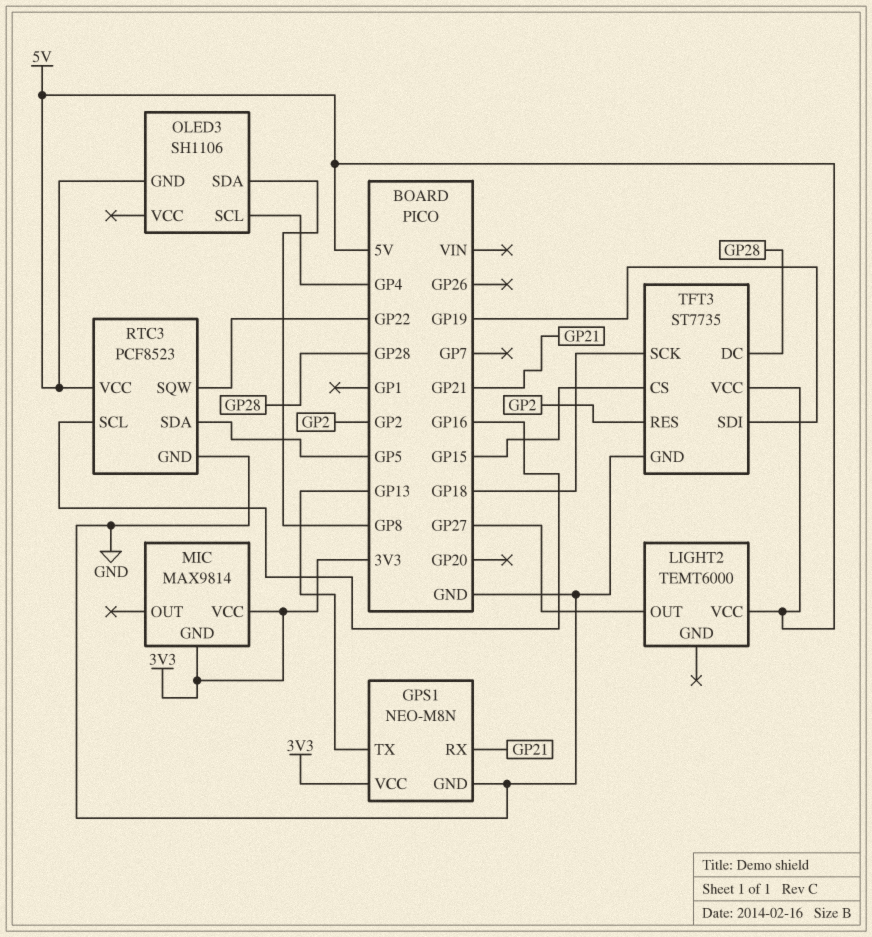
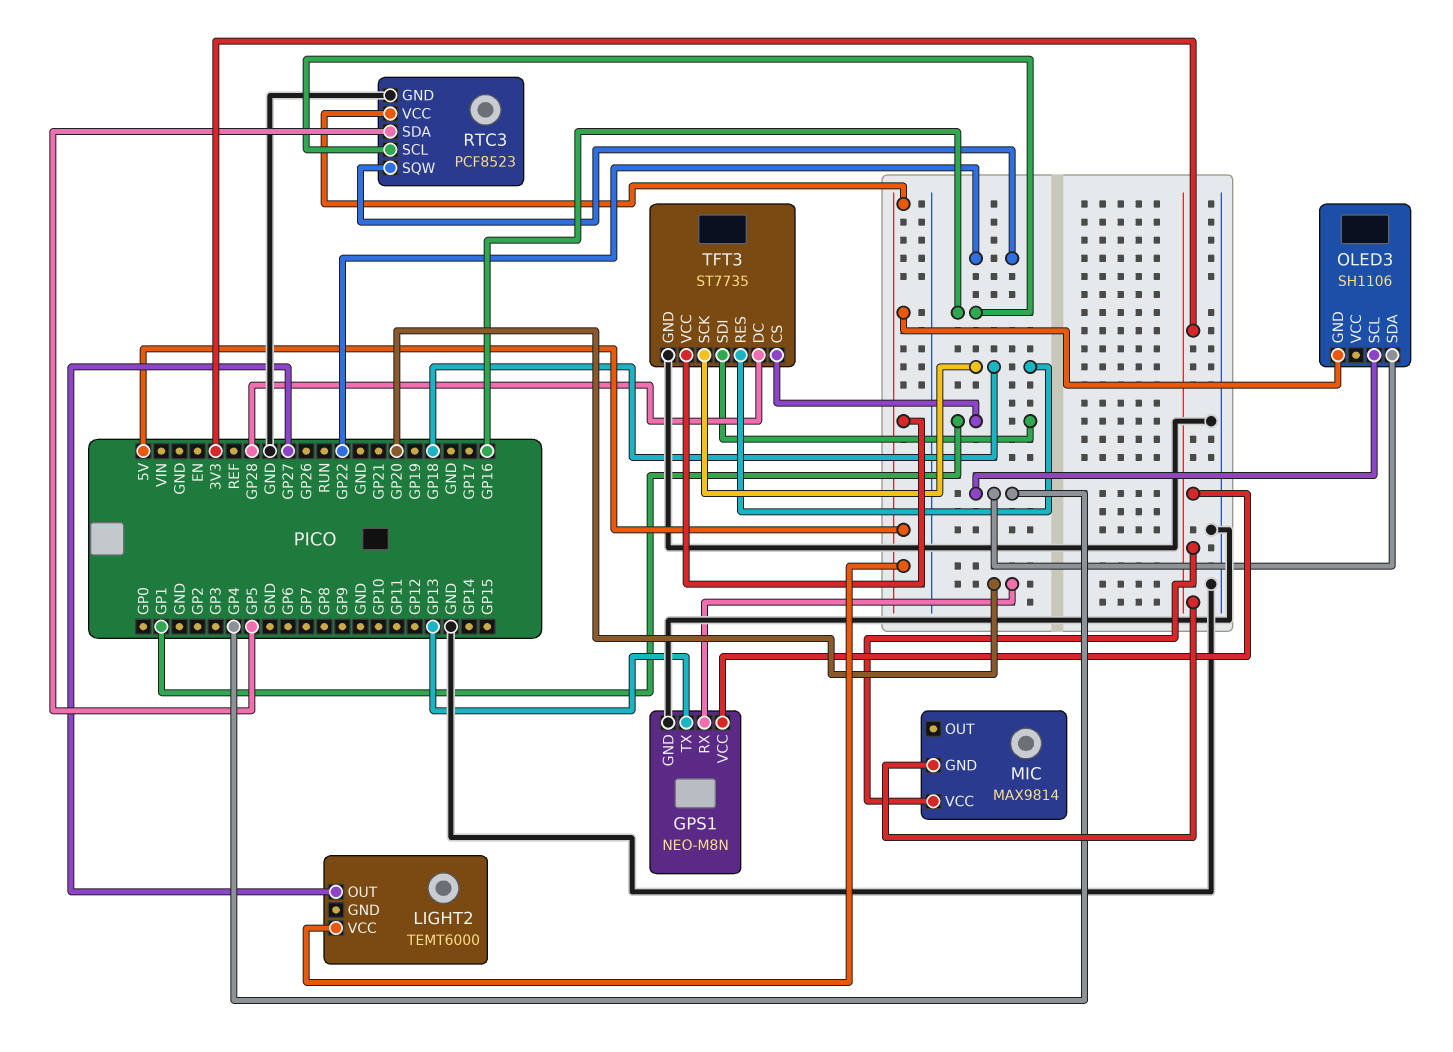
GPS1 pin RX: GP21 -> GP20
OLED3 pin SDA: GP8 -> GP4
TFT3 pin CS: GP15 -> GP1
TFT3 pin RES: GP2 -> GP18
TFT3 pin SDI: GP19 -> GP1

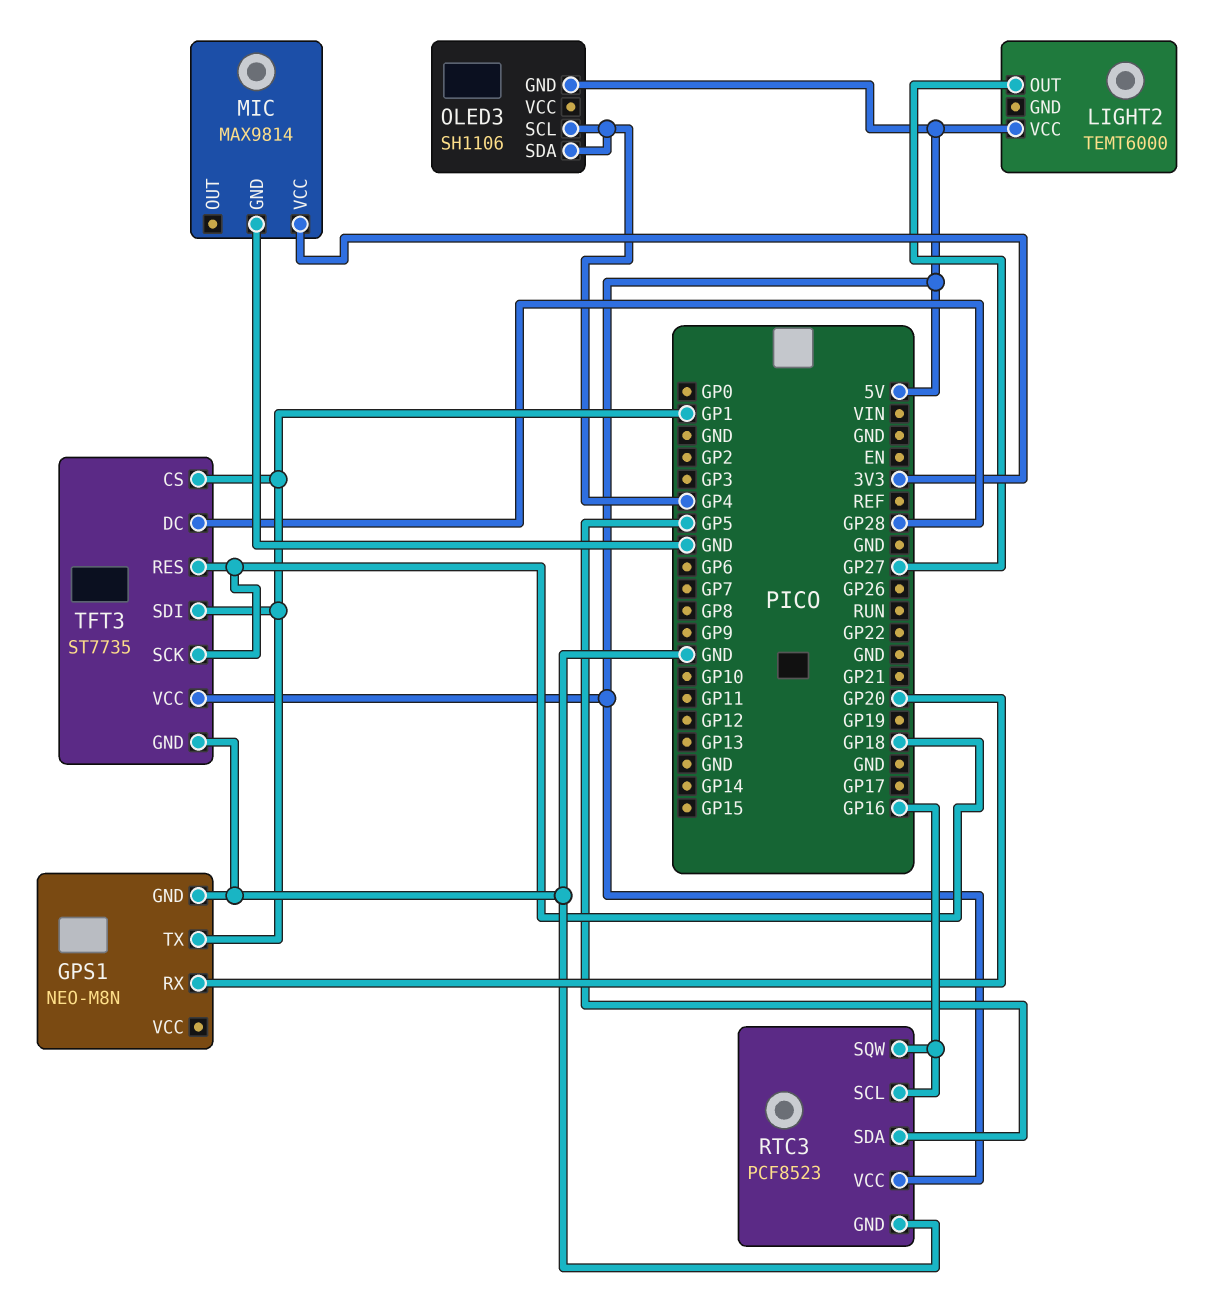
GPS1 pin TX: GP13 -> GP1
GPS1 pin VCC: 3V3 -> none
MIC pin GND: 3V3 -> GND
RTC3 pin SQW: GP22 -> GP16

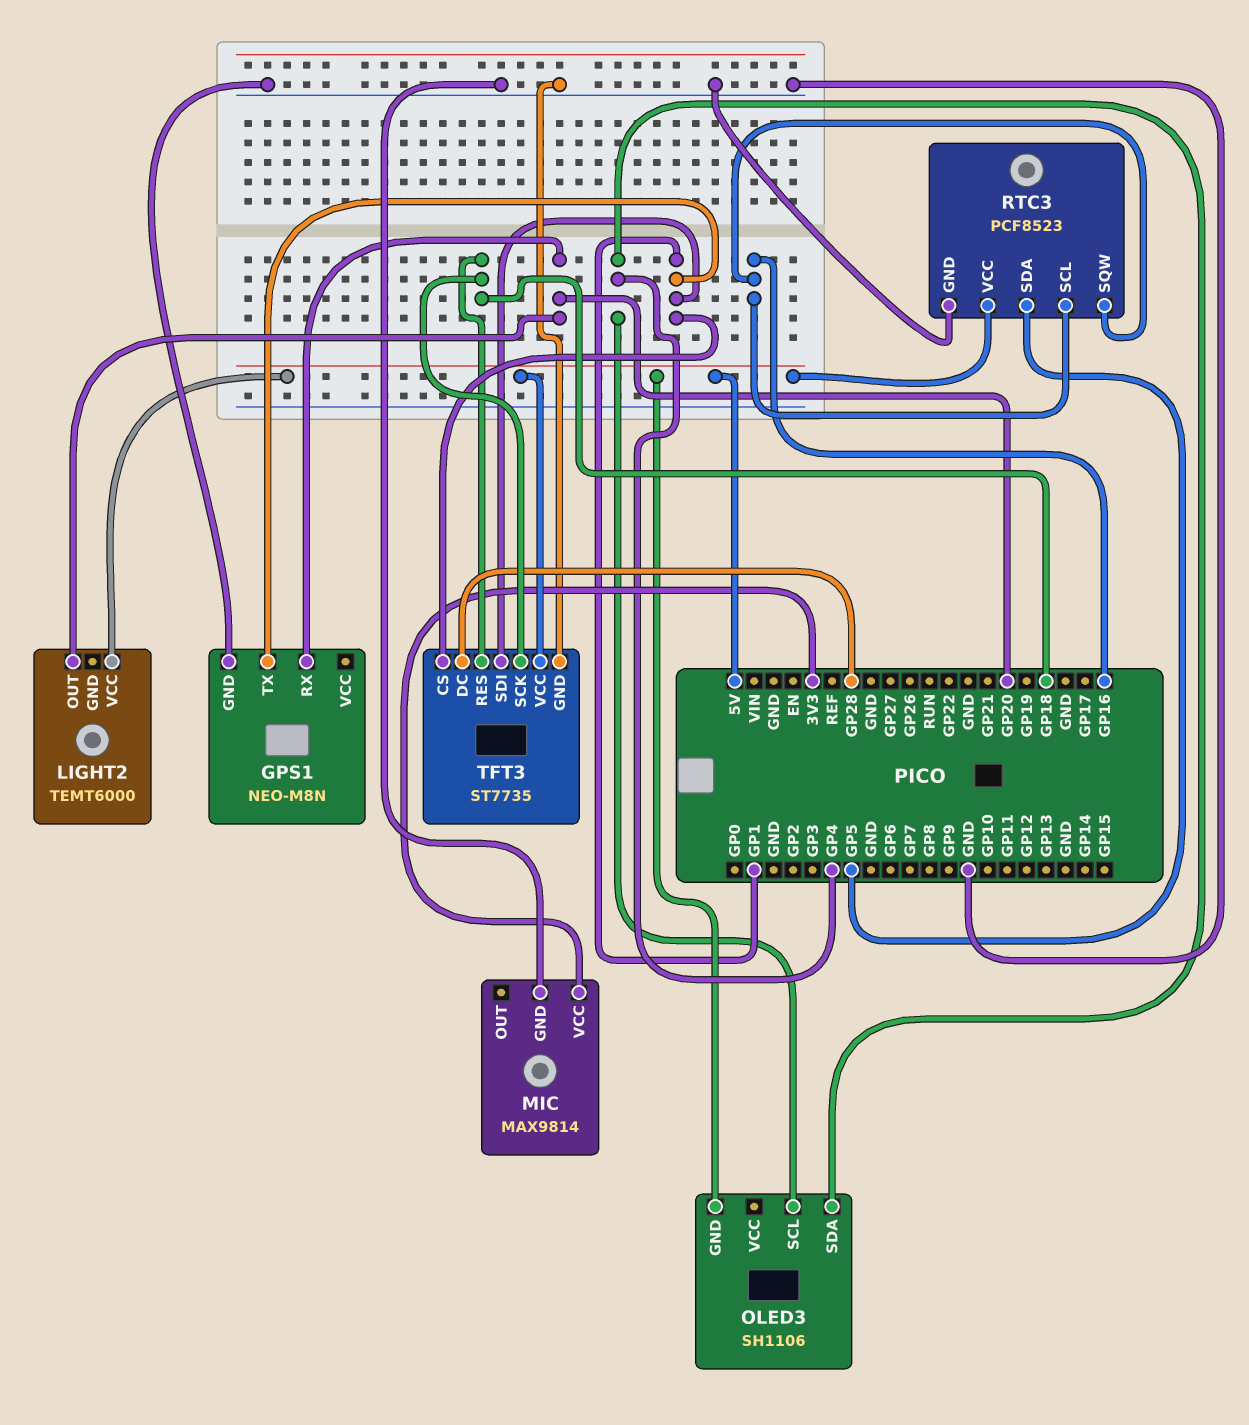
LIGHT2 pin OUT: GP27 -> GP20

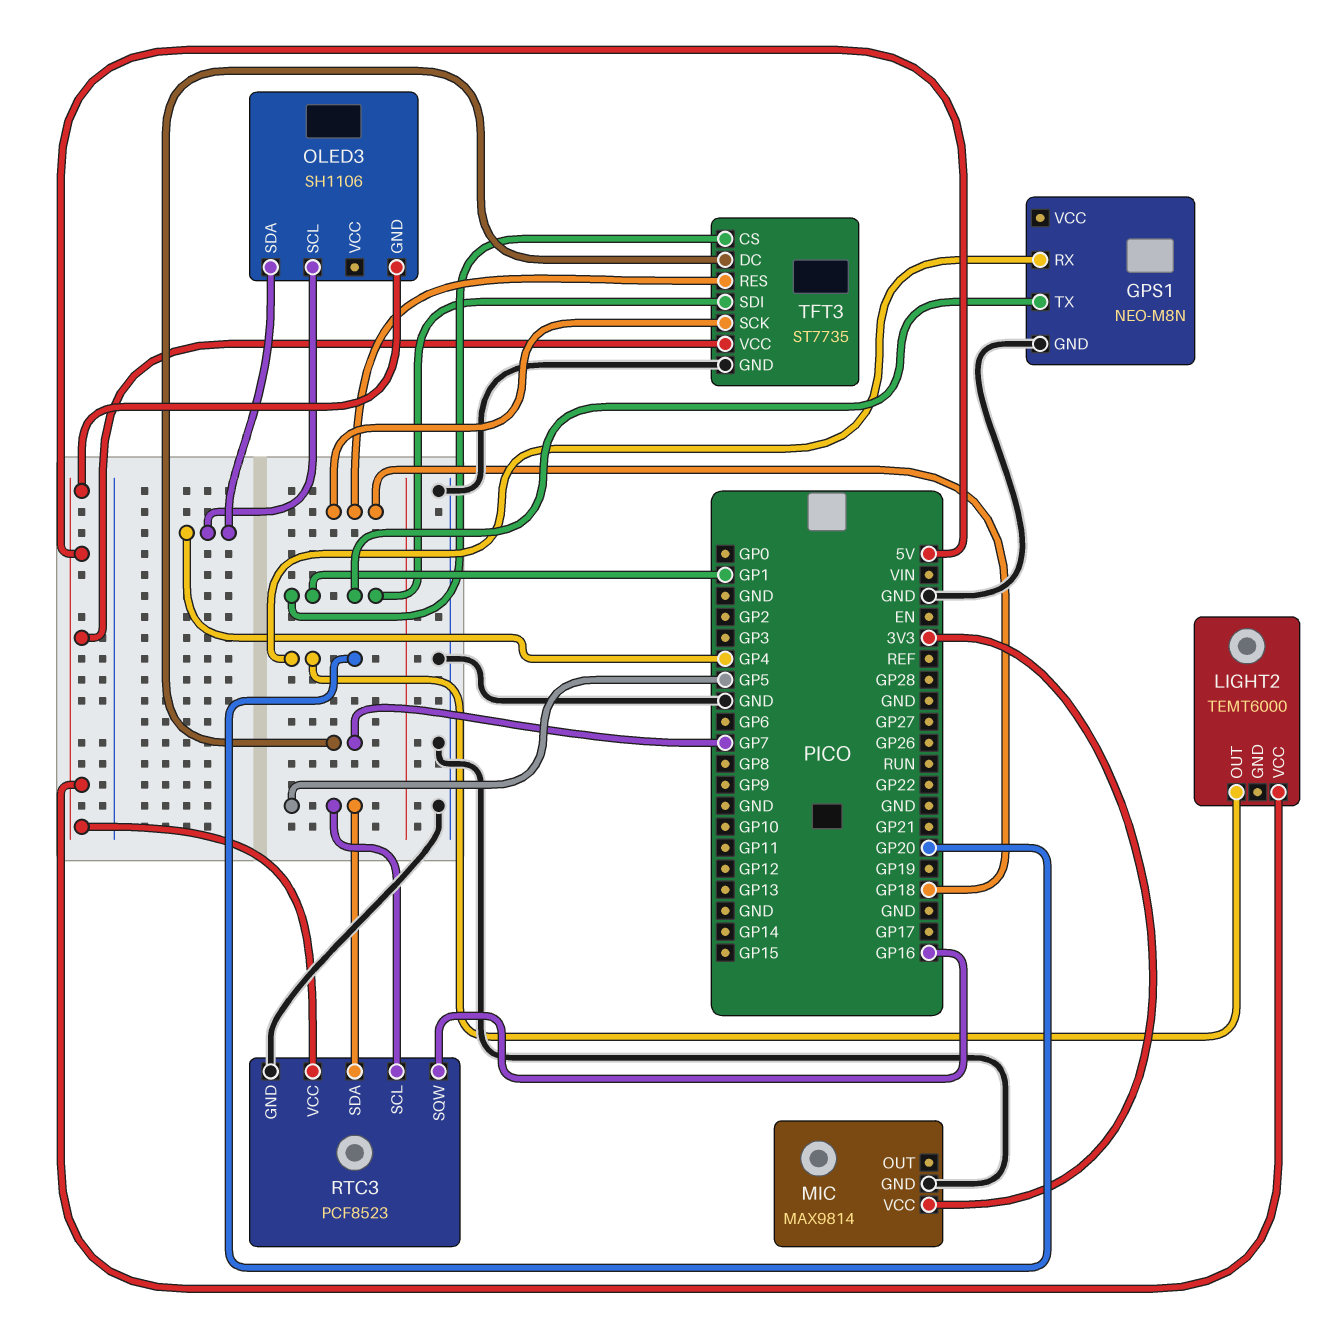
RTC3 pin SCL: GP16 -> GP5
TFT3 pin DC: GP28 -> GP7

